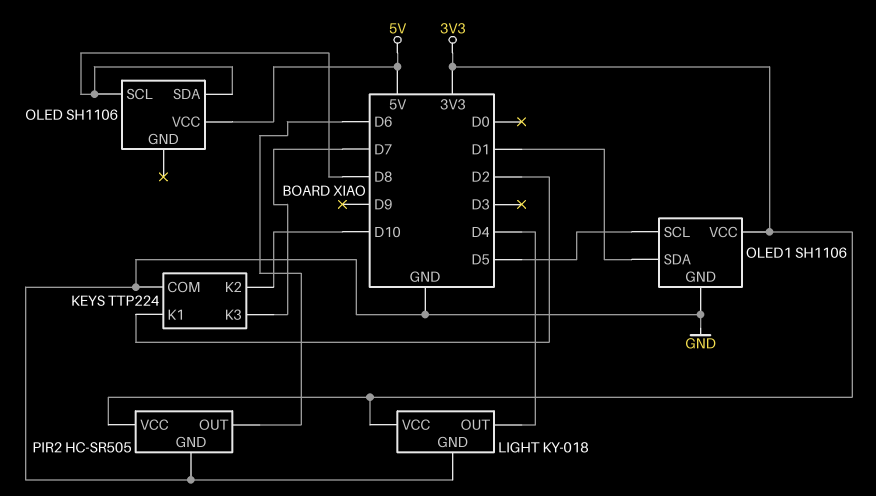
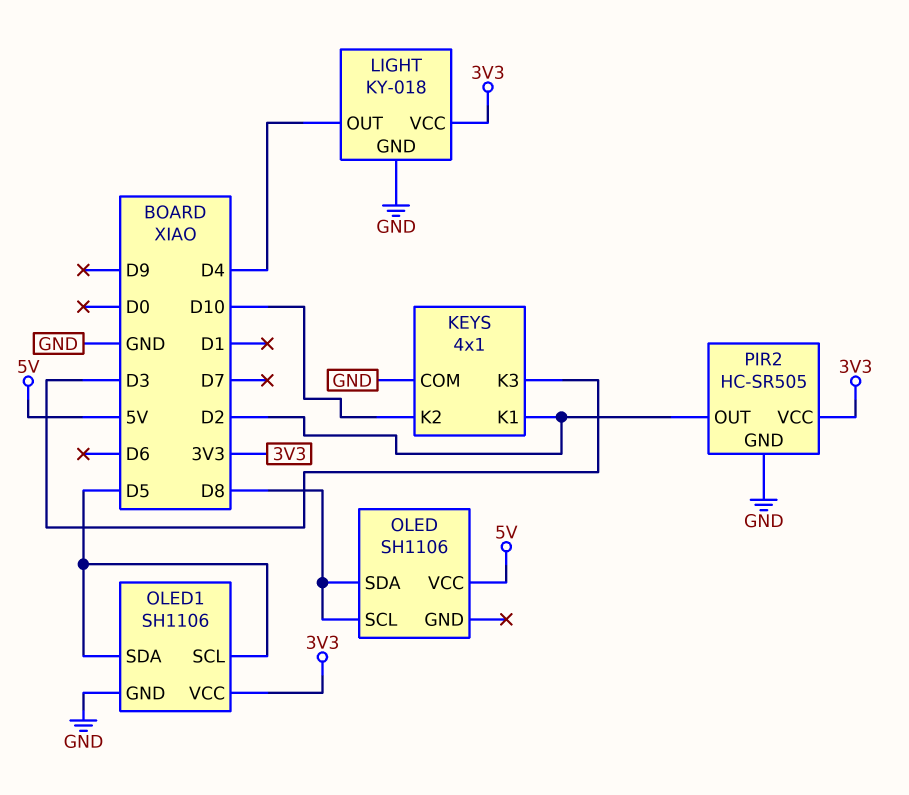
KEYS: TTP224 -> 4x1
KEYS pin K3: D7 -> D3
OLED1 pin SDA: D1 -> D5
PIR2 pin OUT: D6 -> D2

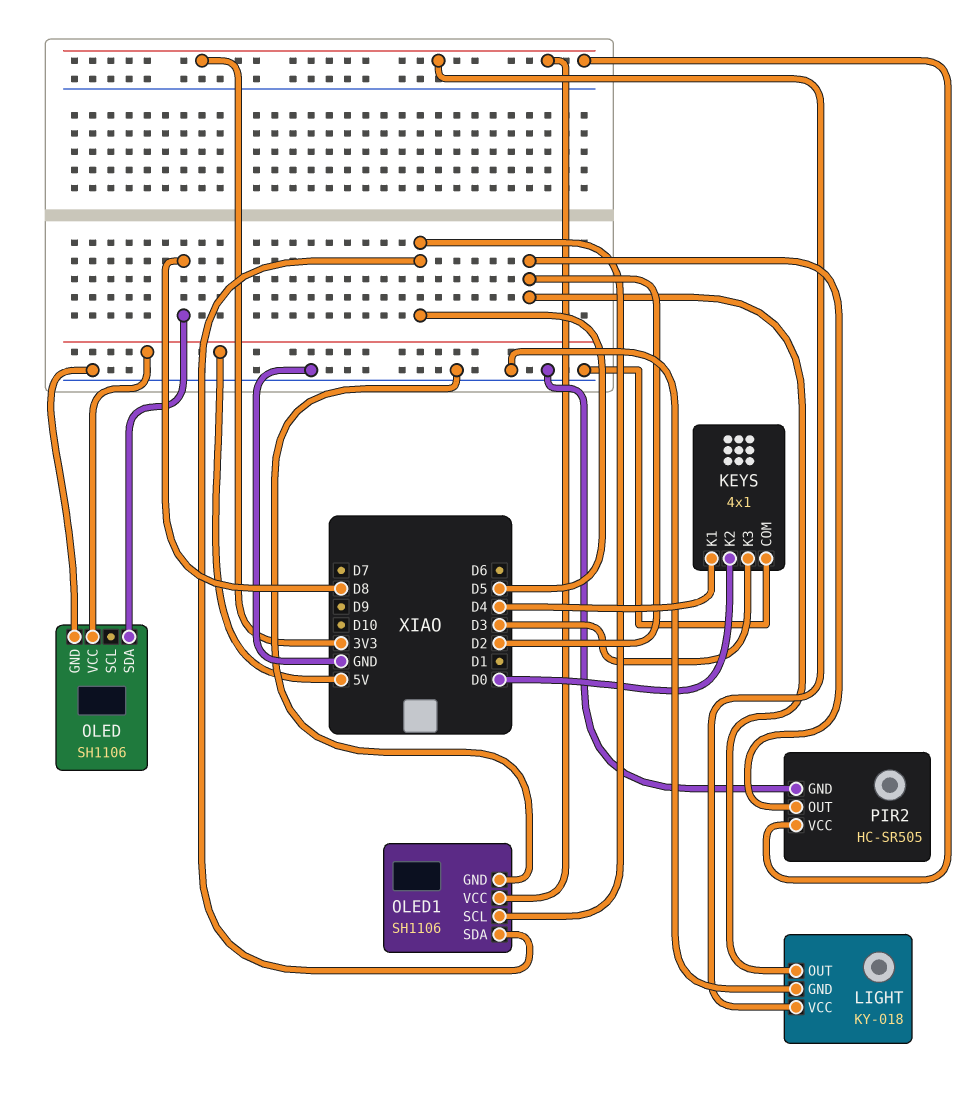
KEYS pin K1: D2 -> D4
KEYS pin K2: D10 -> D0
LIGHT pin OUT: D4 -> D2
OLED pin GND: none -> GND
OLED pin SCL: D8 -> none

